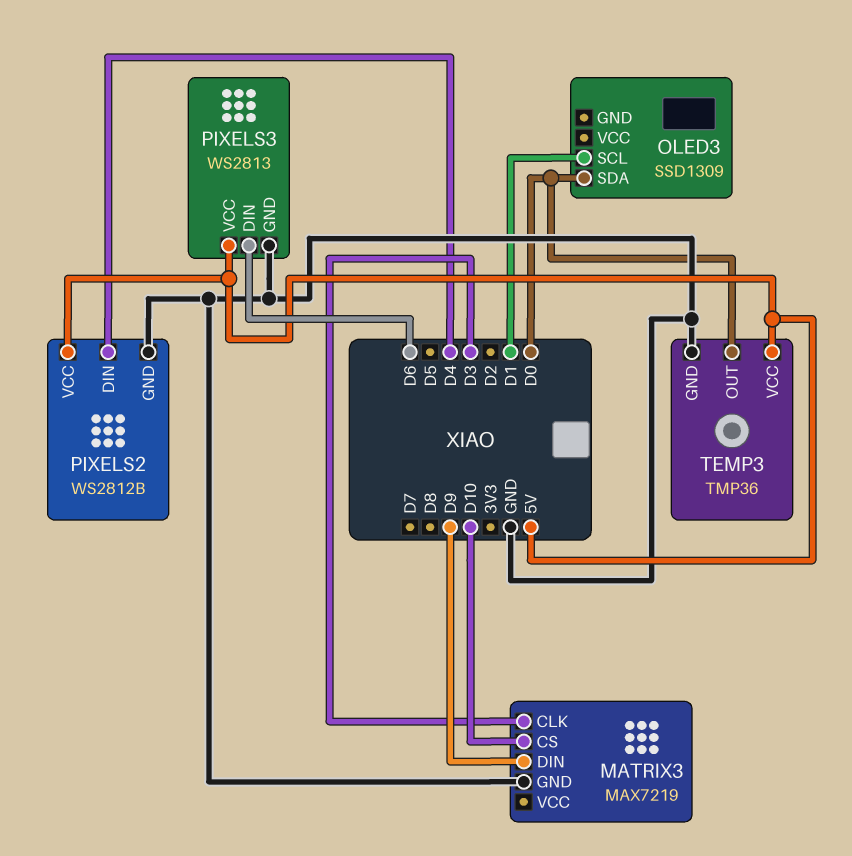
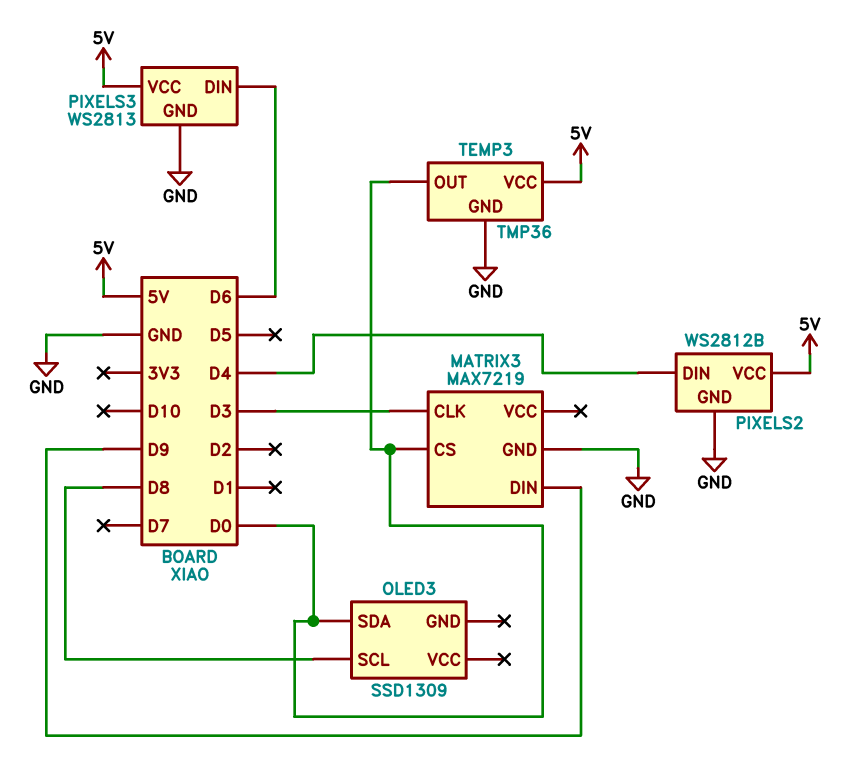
MATRIX3 pin CS: D10 -> D0
OLED3 pin SCL: D1 -> D8

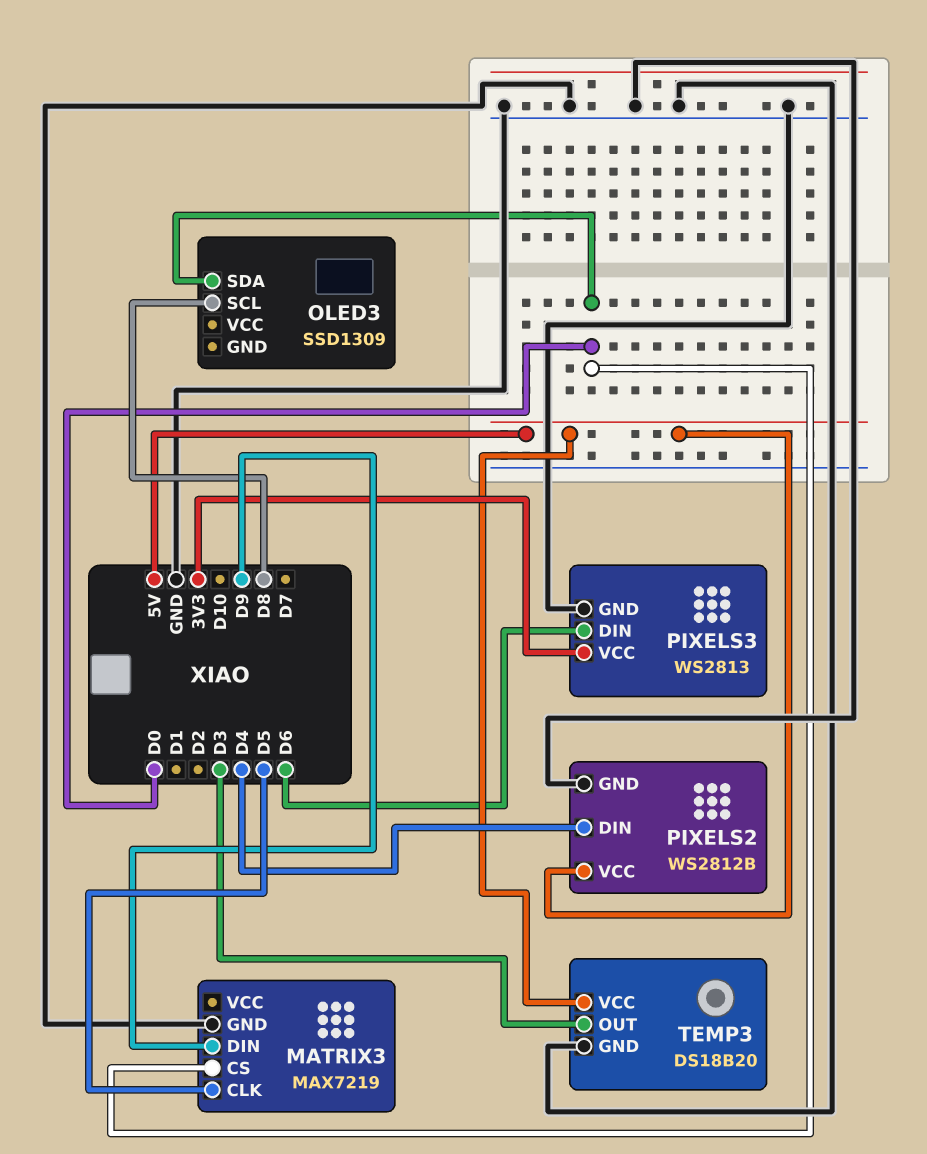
MATRIX3 pin CLK: D3 -> D5
PIXELS3 pin VCC: 5V -> 3V3
TEMP3: TMP36 -> DS18B20
TEMP3 pin OUT: D0 -> D3

